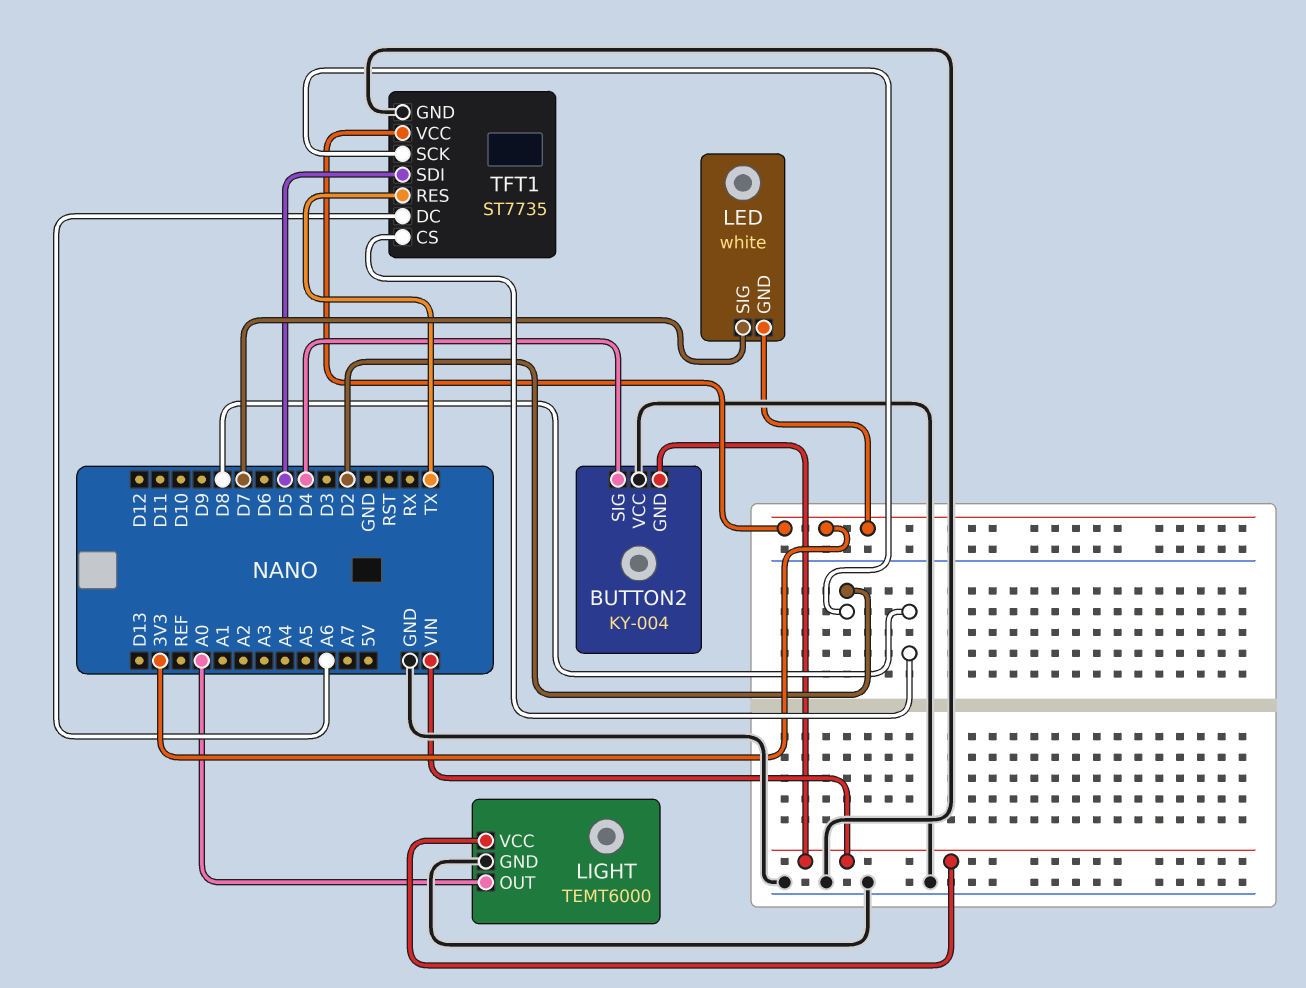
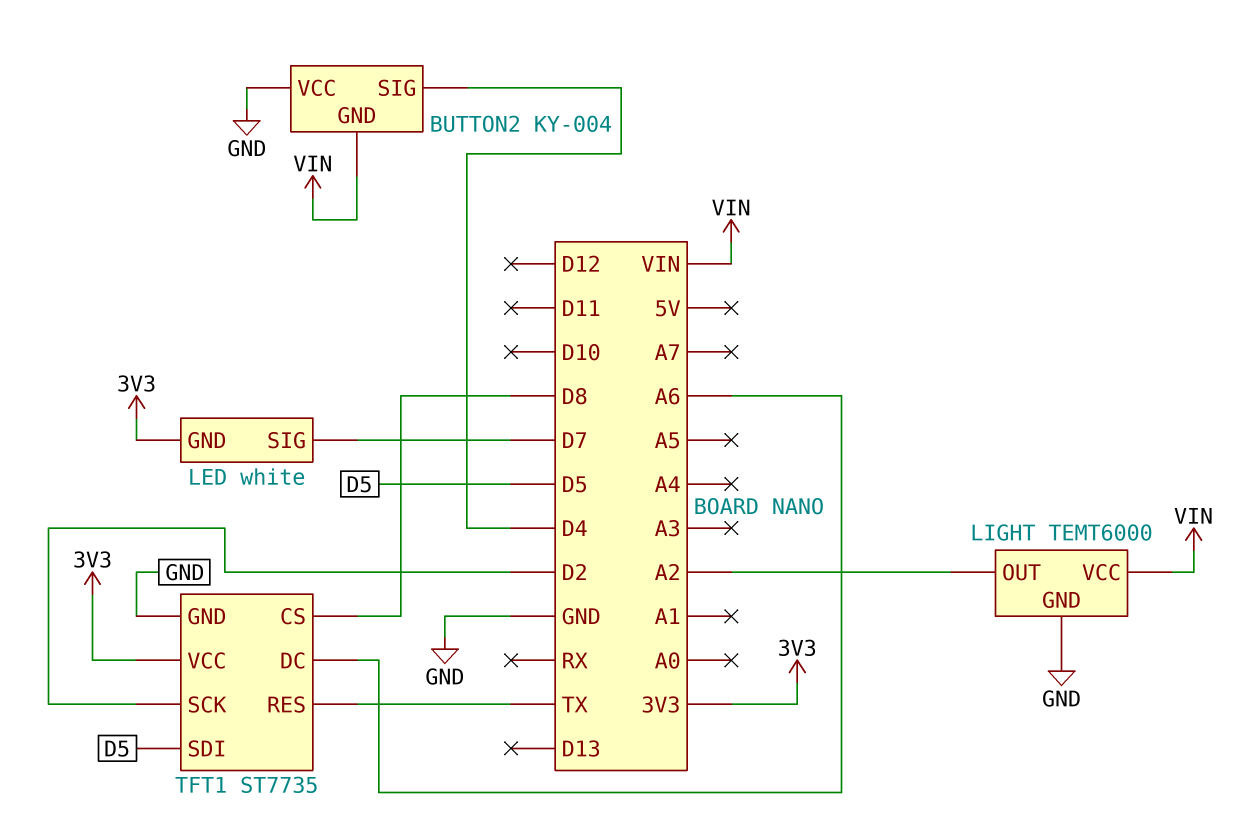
LIGHT pin OUT: A0 -> A2

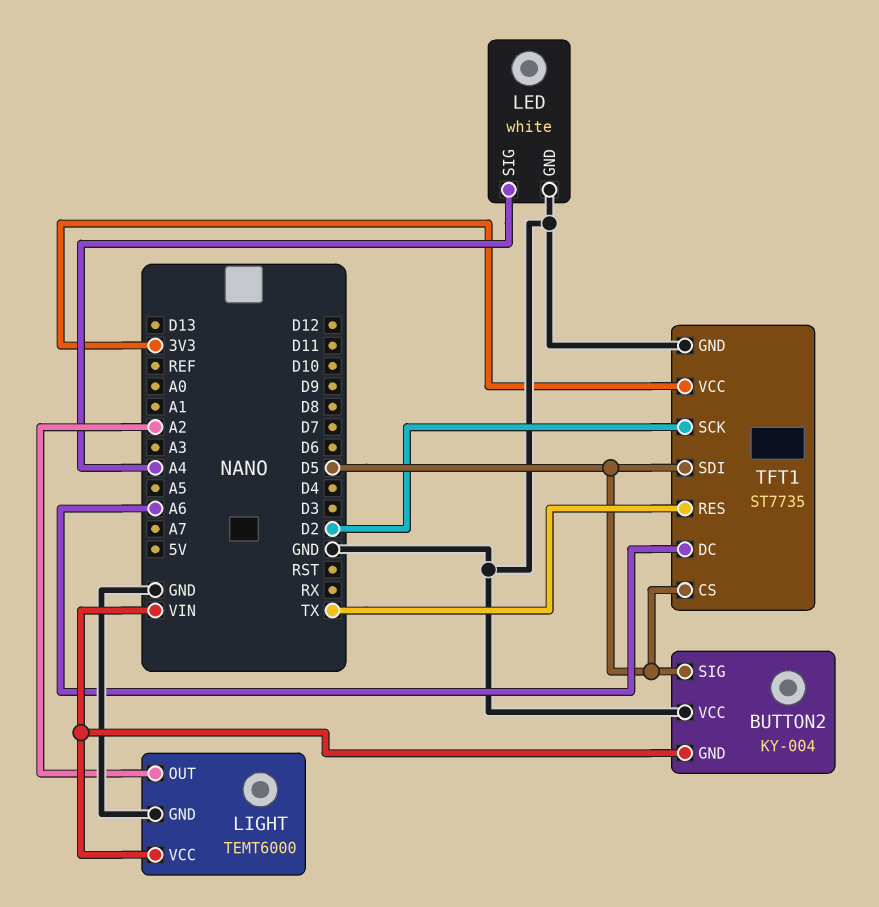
BUTTON2 pin SIG: D4 -> D5
LED pin GND: 3V3 -> GND
LED pin SIG: D7 -> A4
TFT1 pin CS: D8 -> D5

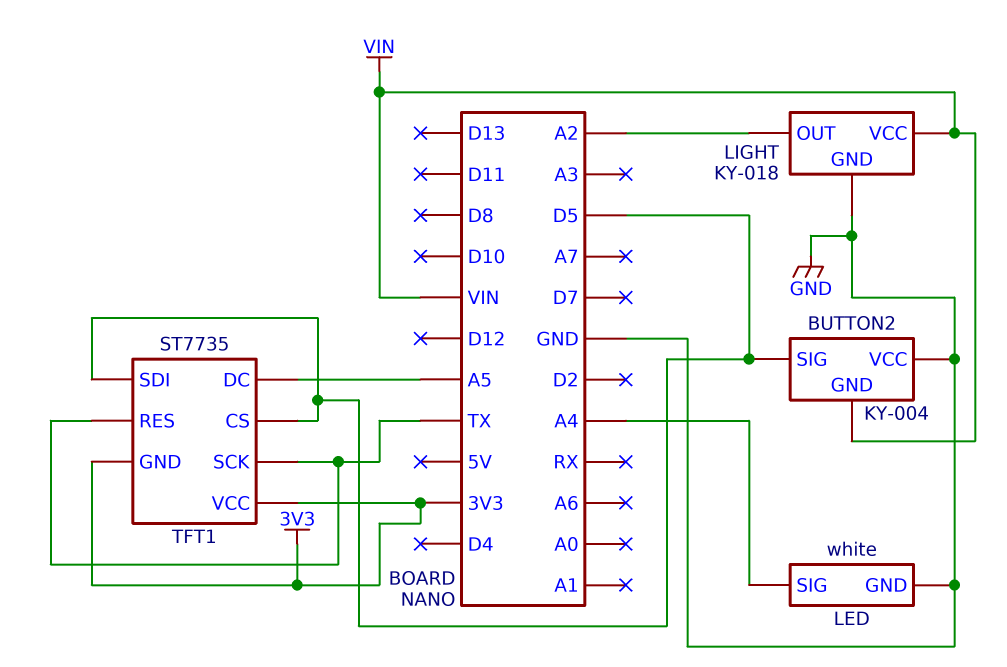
LIGHT: TEMT6000 -> KY-018
TFT1 pin DC: A6 -> A5
TFT1 pin GND: GND -> 3V3
TFT1 pin SCK: D2 -> TX

